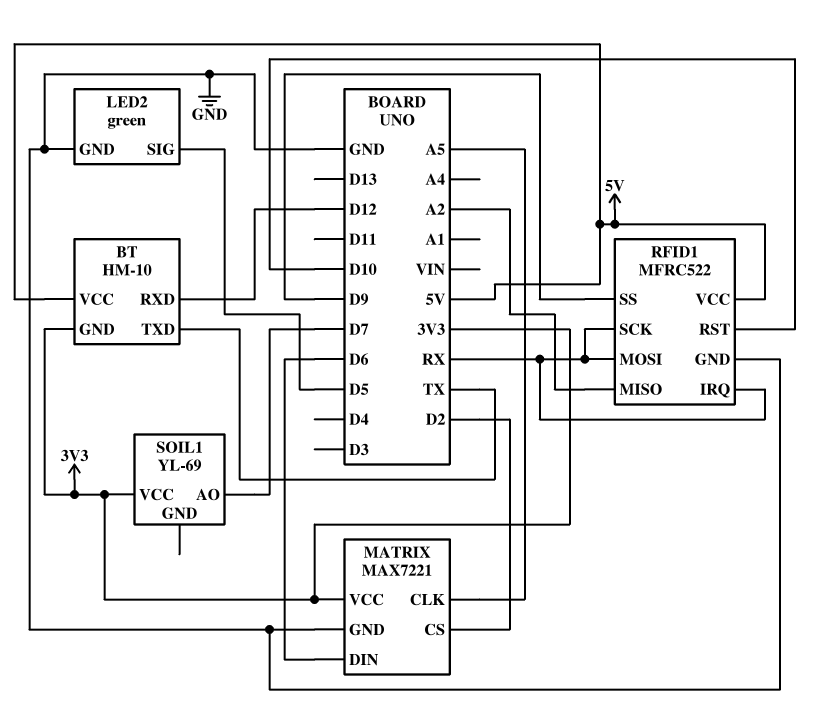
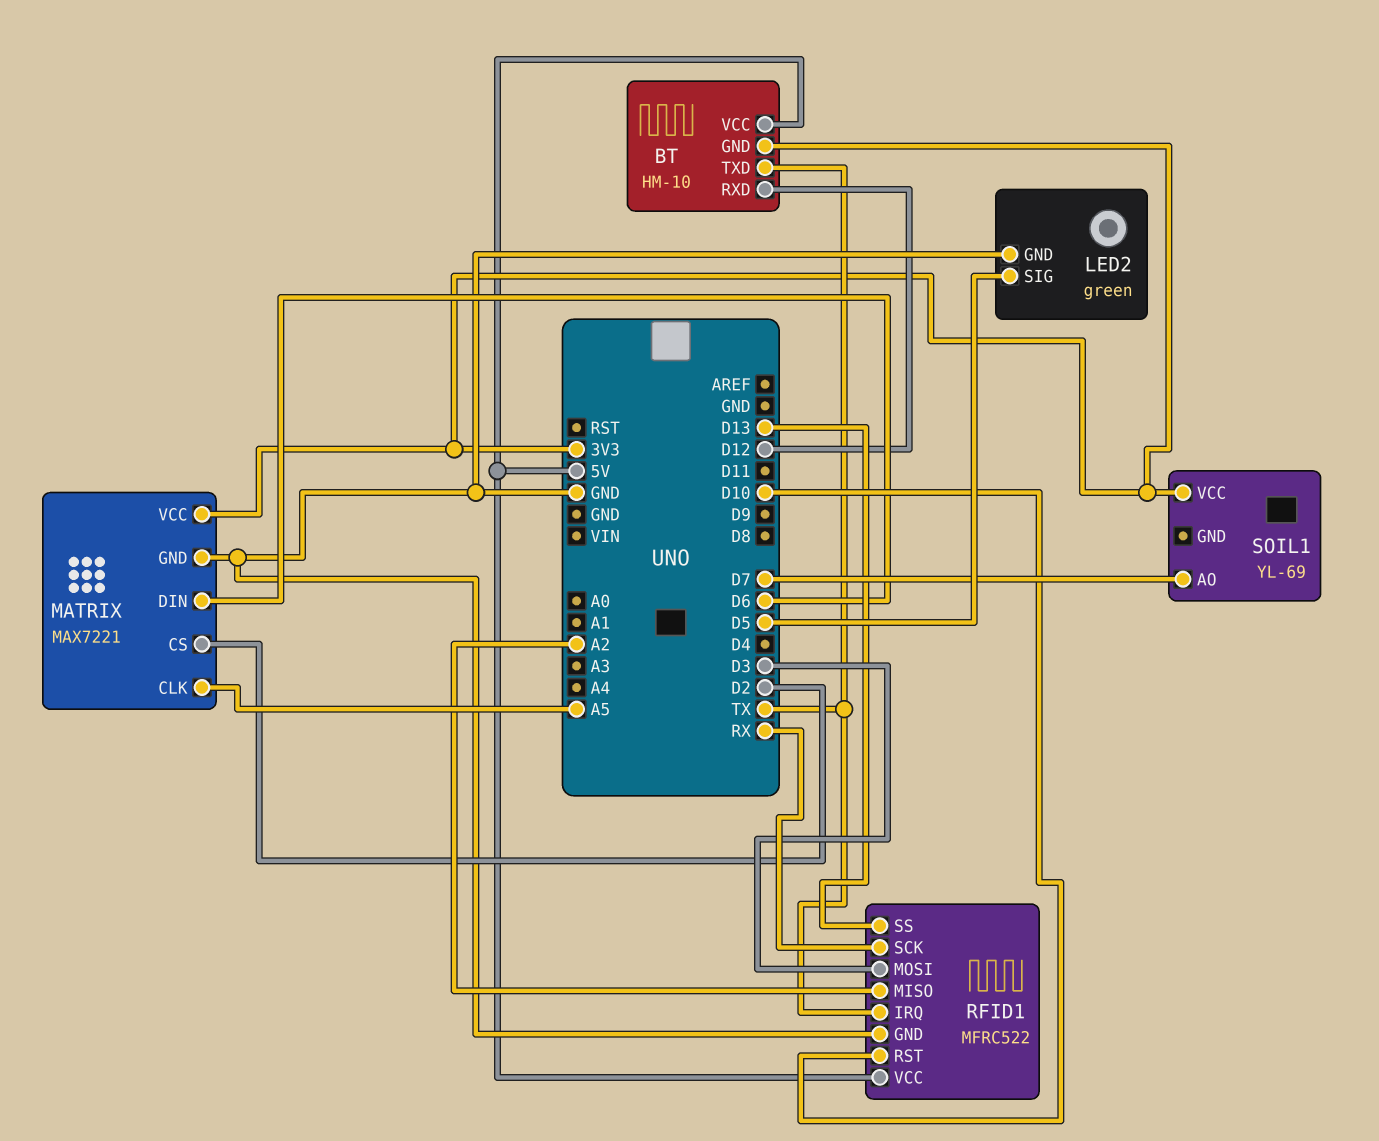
RFID1 pin IRQ: RX -> TX
RFID1 pin MOSI: RX -> D3
RFID1 pin SS: D9 -> D13

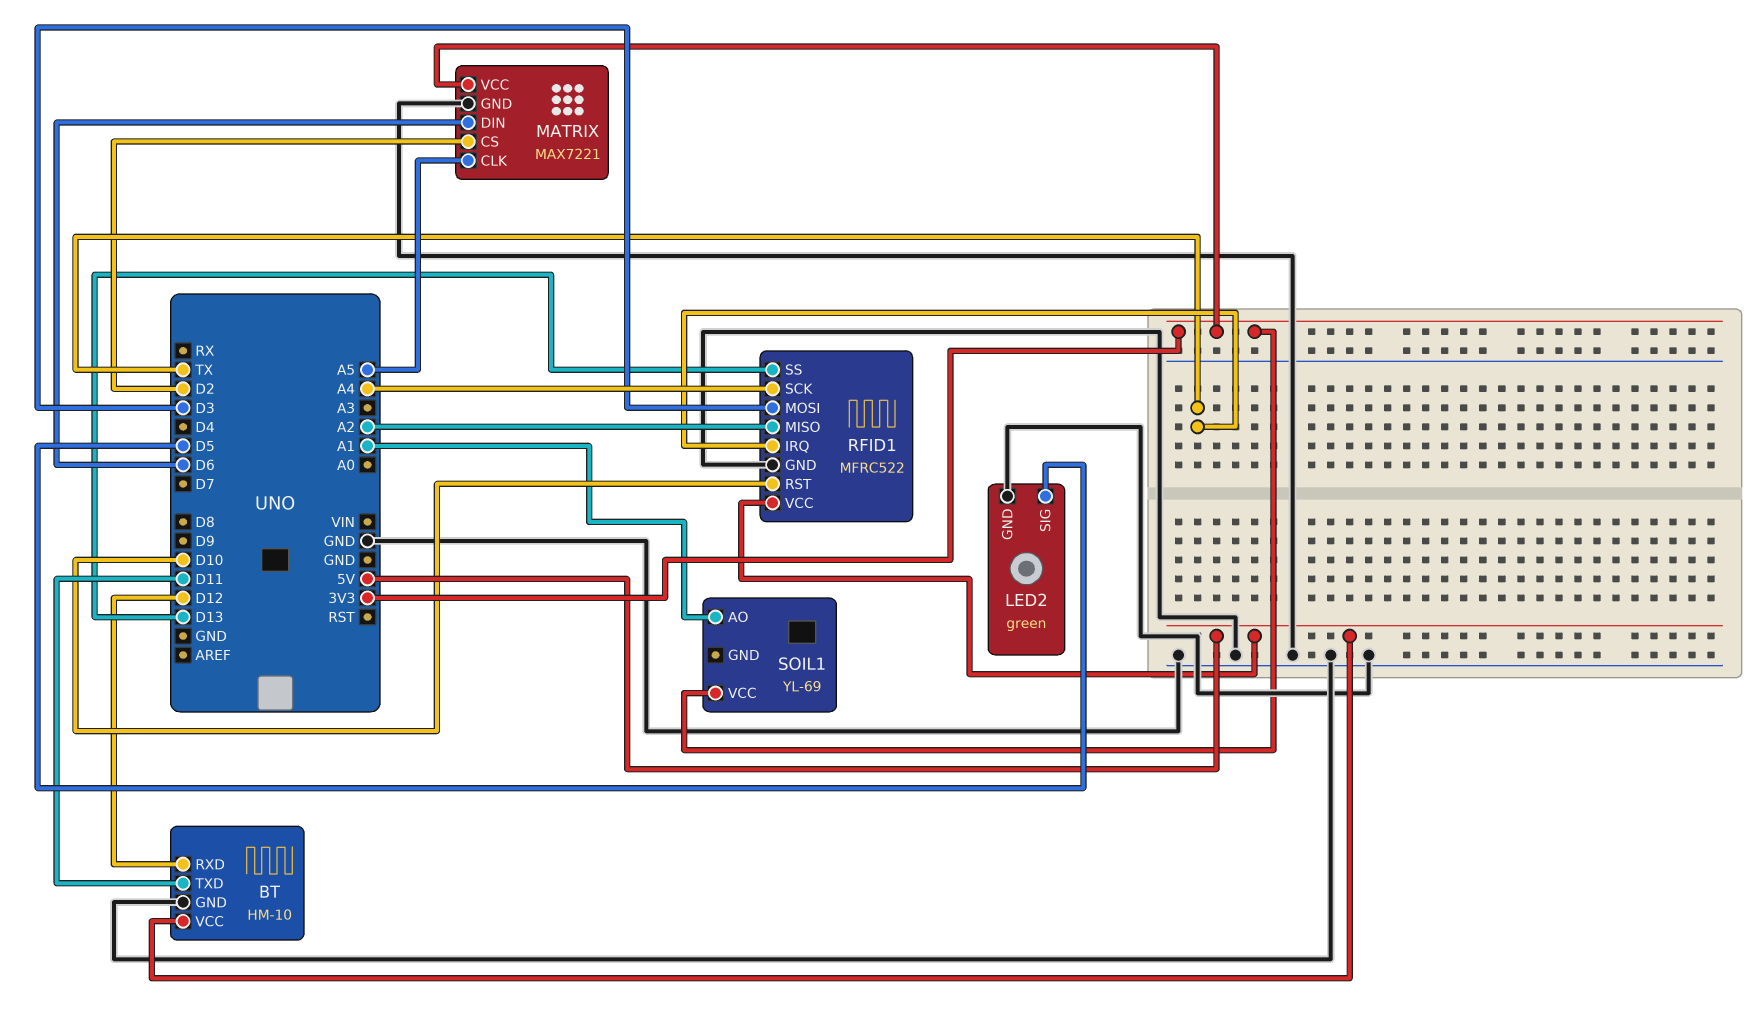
BT pin GND: 3V3 -> GND
BT pin TXD: TX -> D11
RFID1 pin SCK: RX -> A4
SOIL1 pin AO: D7 -> A1

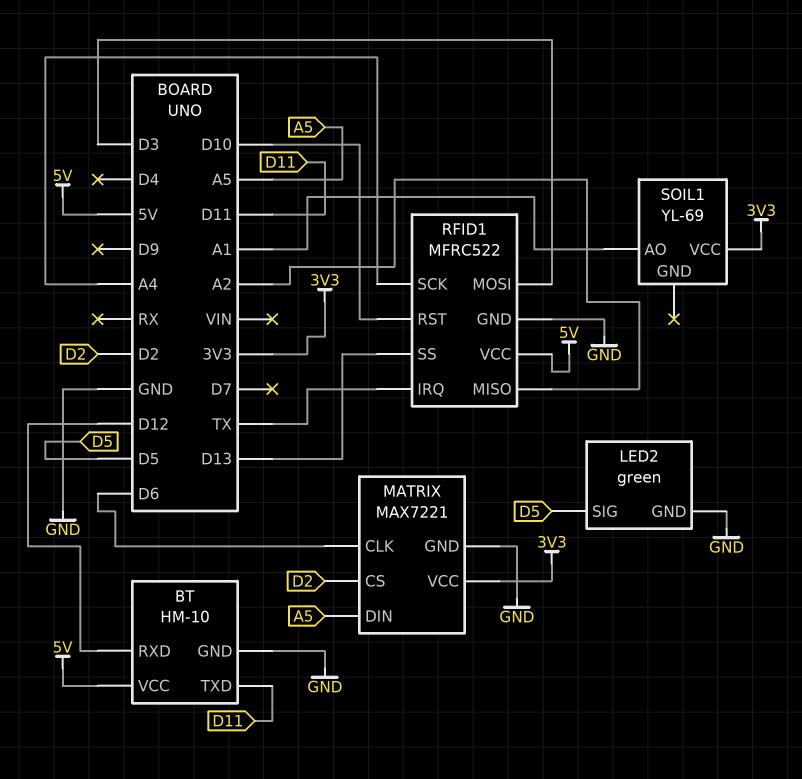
MATRIX pin CLK: A5 -> D6
MATRIX pin DIN: D6 -> A5

